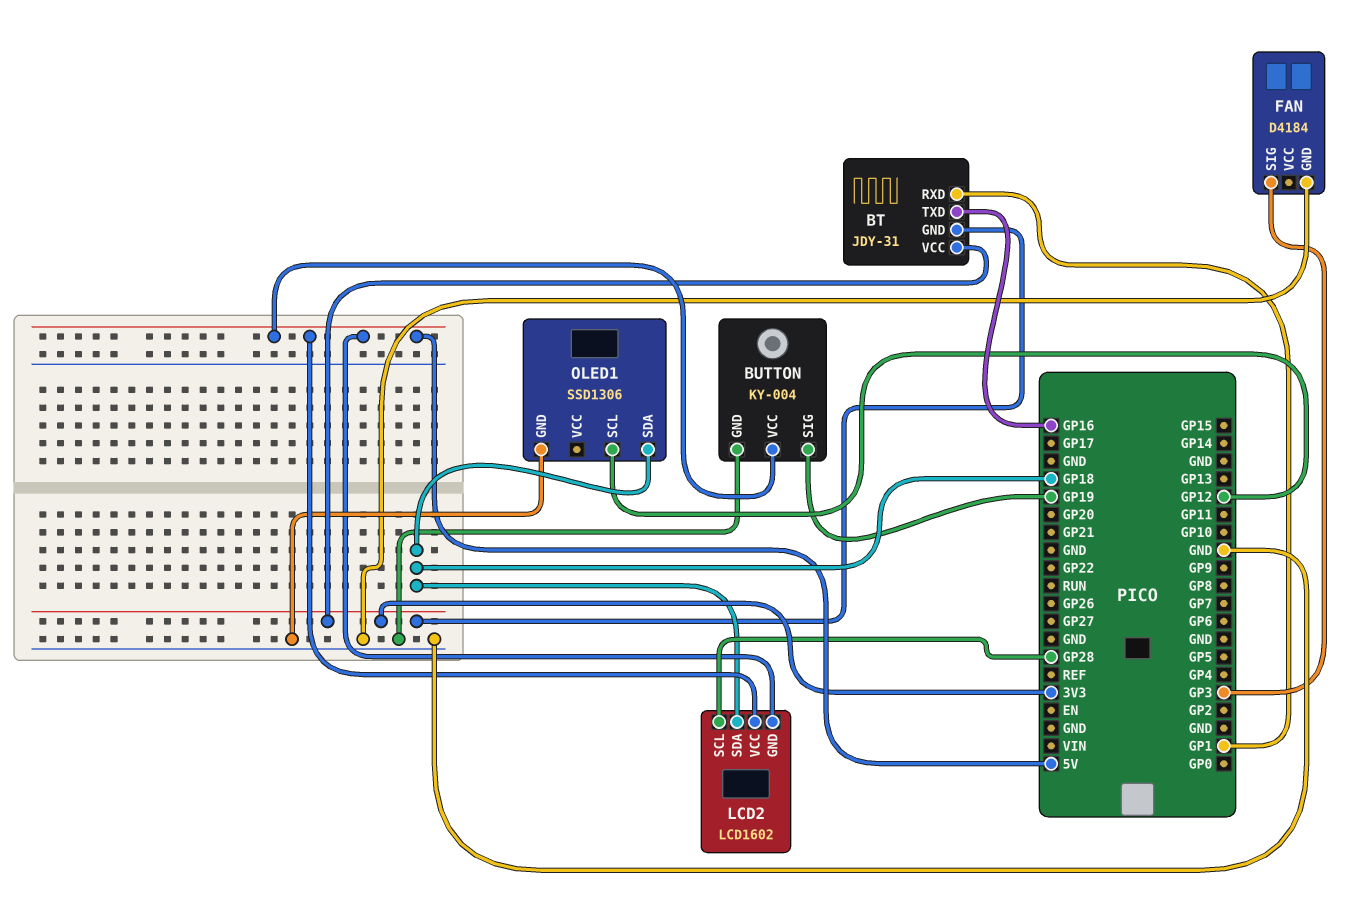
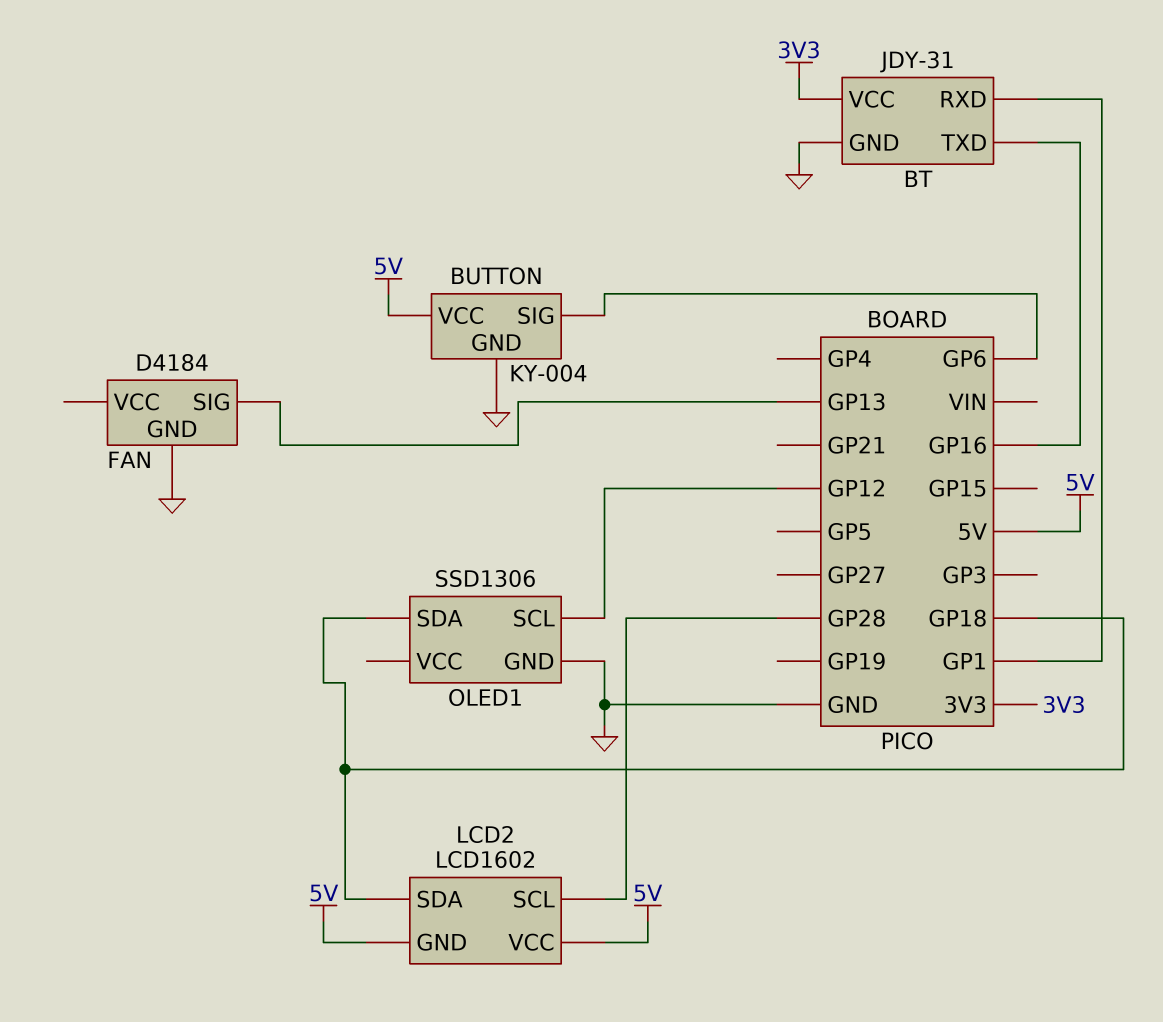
BT pin GND: 3V3 -> GND
BUTTON pin SIG: GP19 -> GP6
FAN pin SIG: GP3 -> GP13

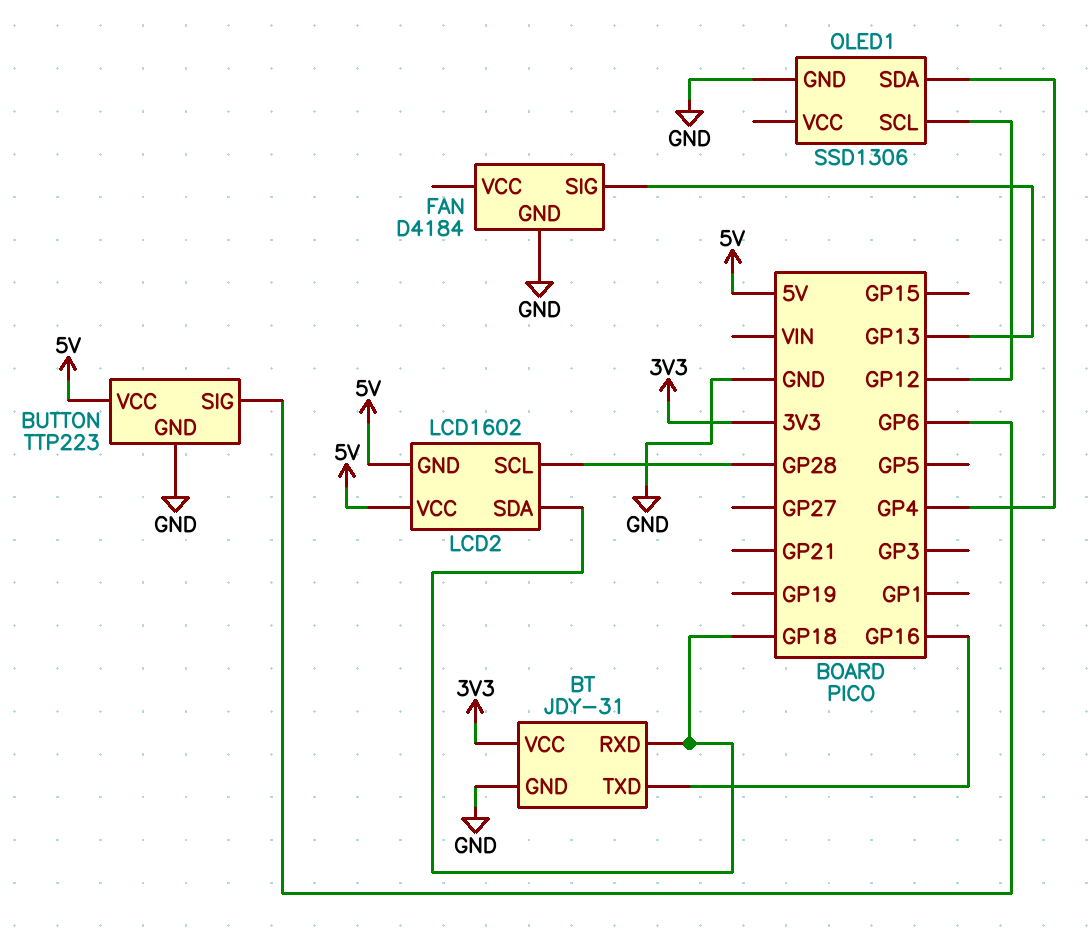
BT pin RXD: GP1 -> GP18
BUTTON: KY-004 -> TTP223
OLED1 pin SDA: GP18 -> GP4

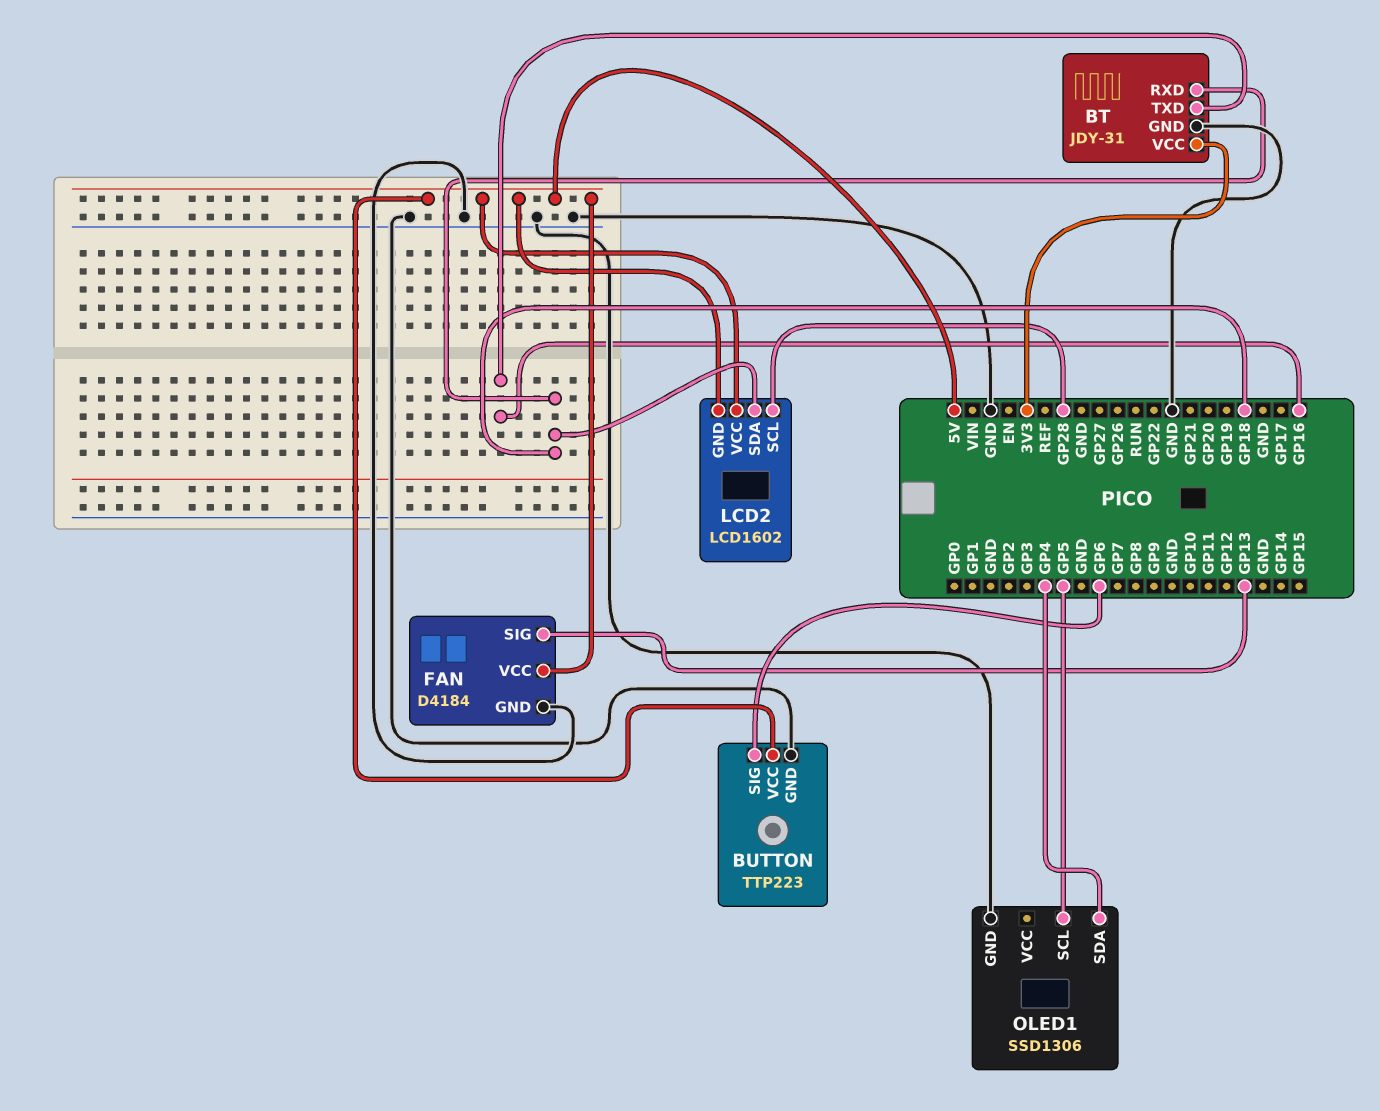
FAN pin VCC: none -> 5V
OLED1 pin SCL: GP12 -> GP5

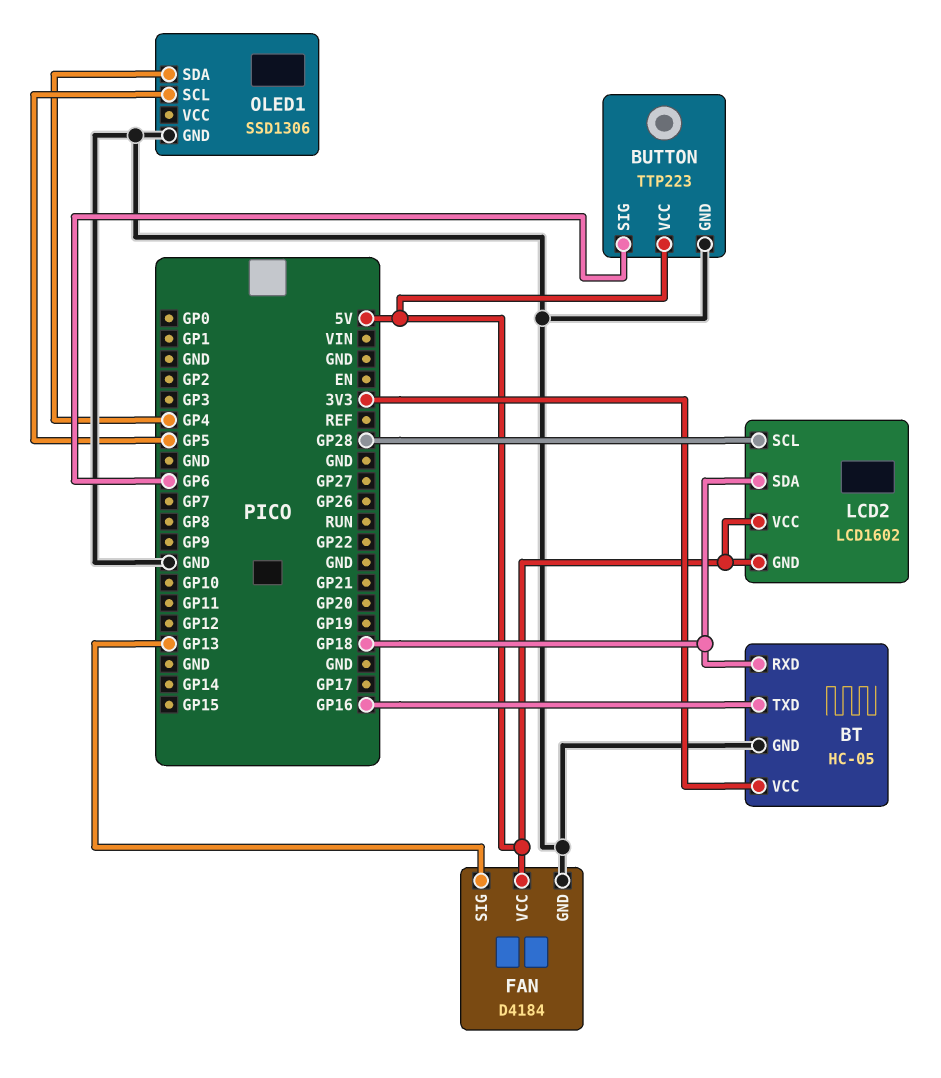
BT: JDY-31 -> HC-05

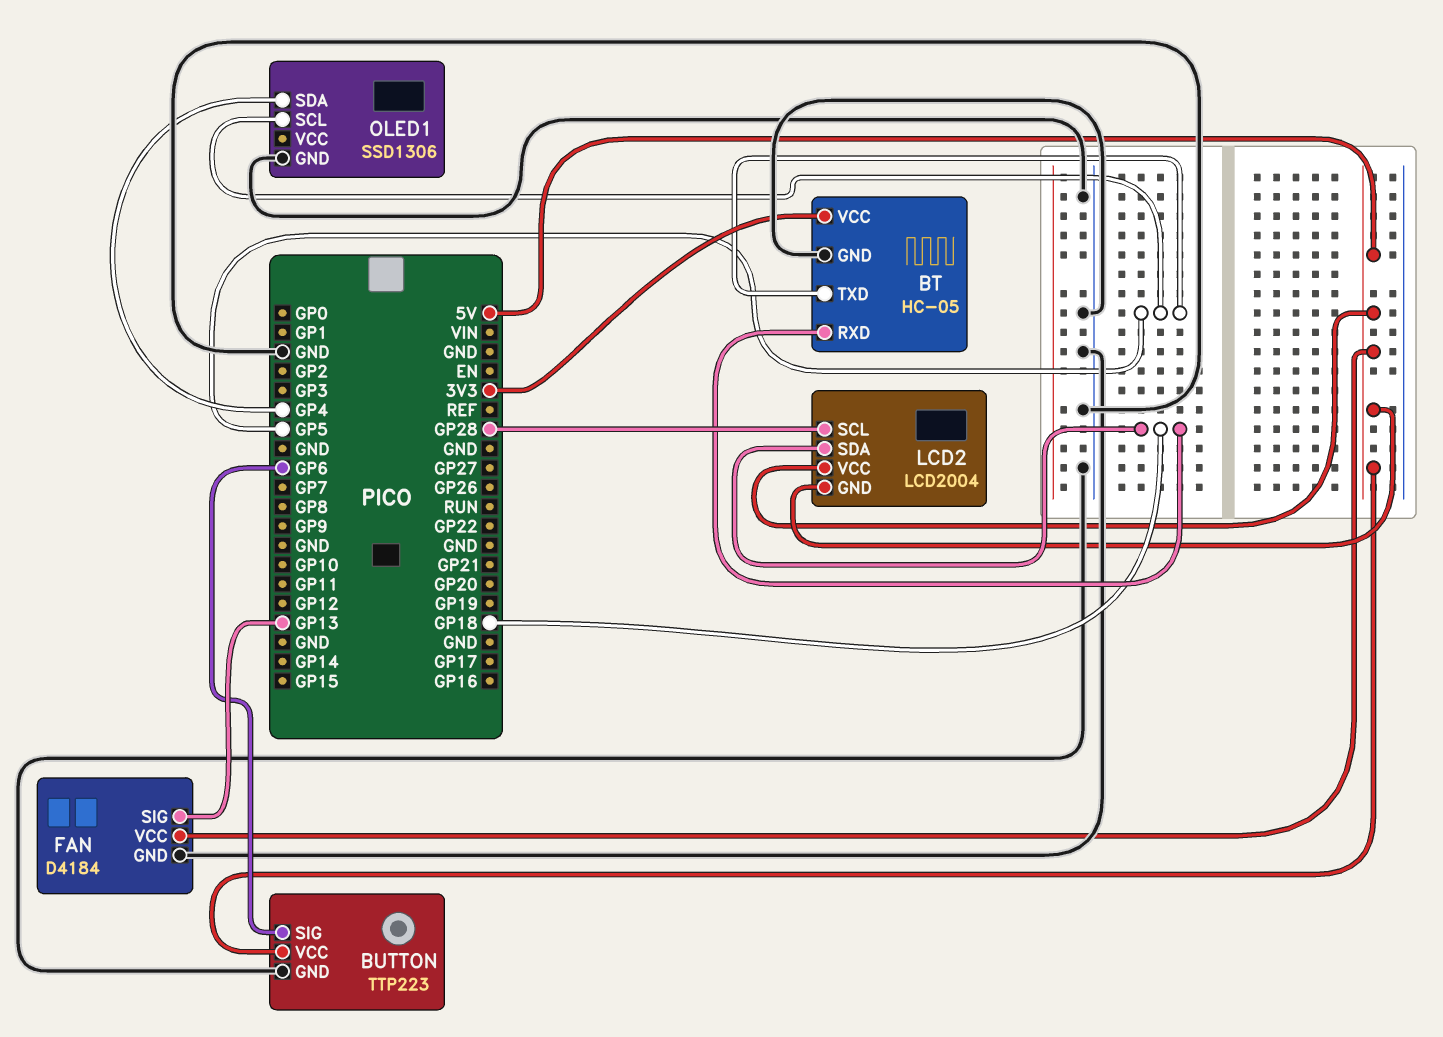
BT pin TXD: GP16 -> GP5
LCD2: LCD1602 -> LCD2004

